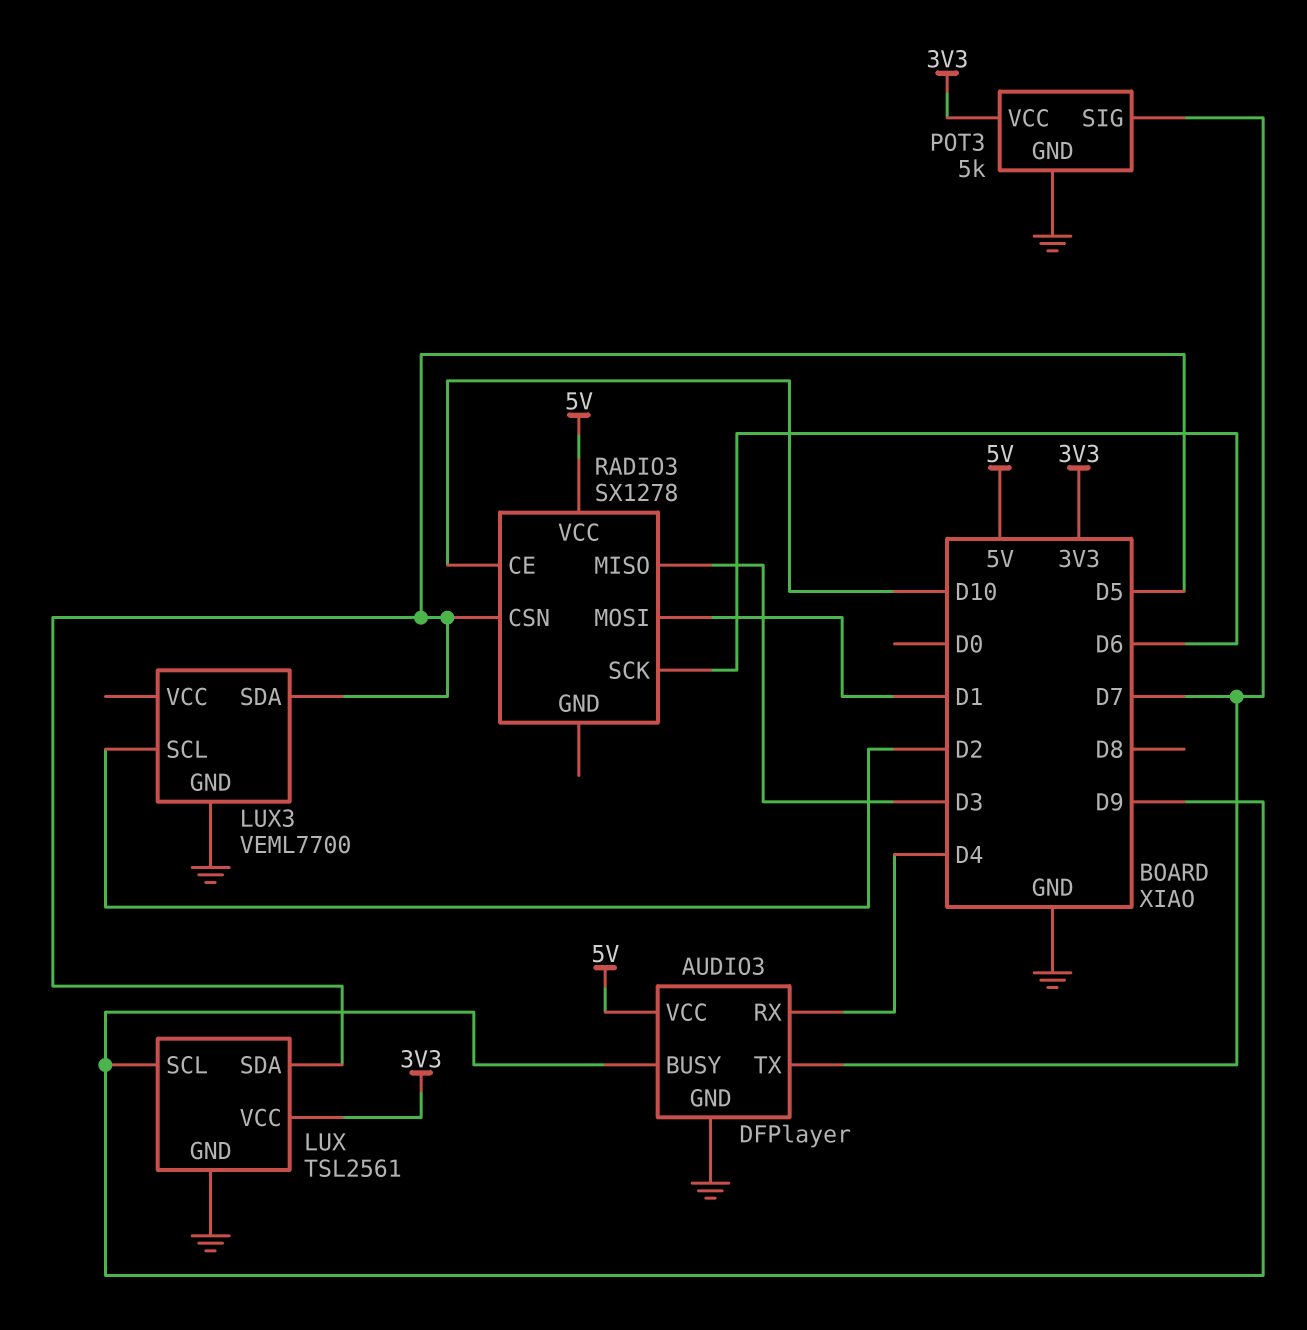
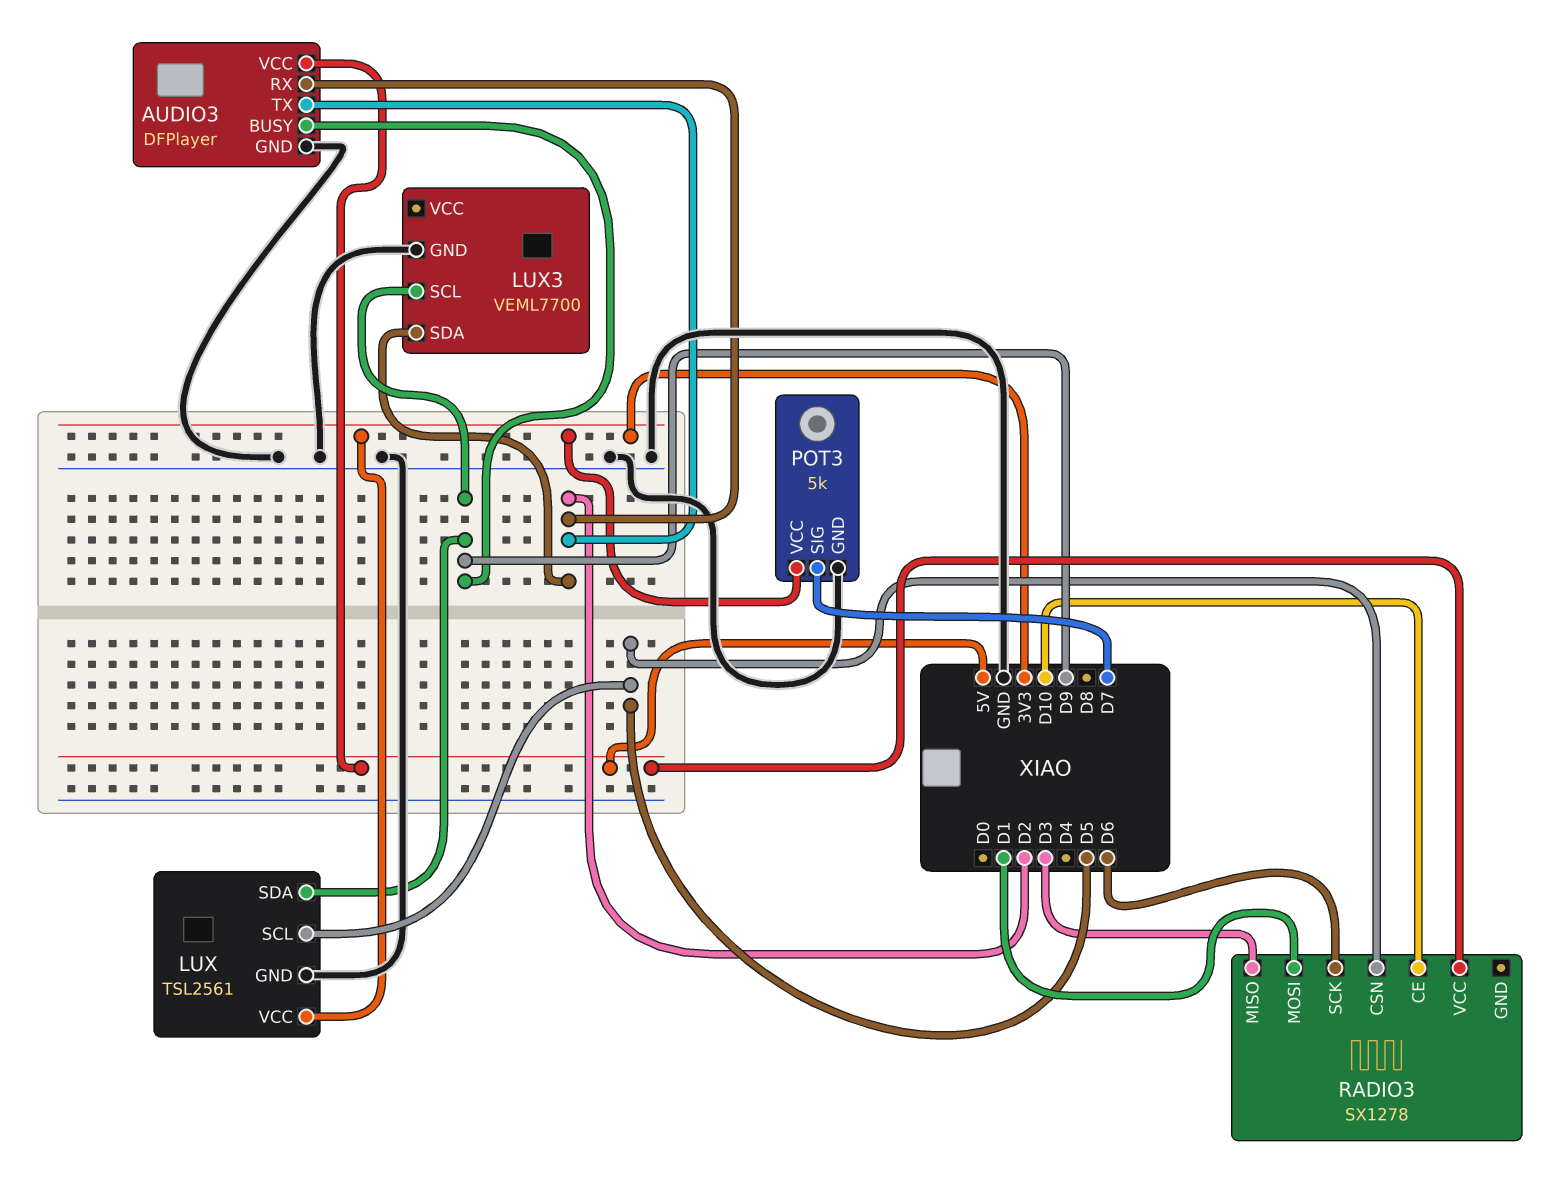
AUDIO3 pin RX: D4 -> D2
AUDIO3 pin TX: D7 -> D2
LUX pin SCL: D9 -> D5
LUX pin SDA: D5 -> D9
LUX3 pin SCL: D2 -> D9
LUX3 pin SDA: D5 -> D2

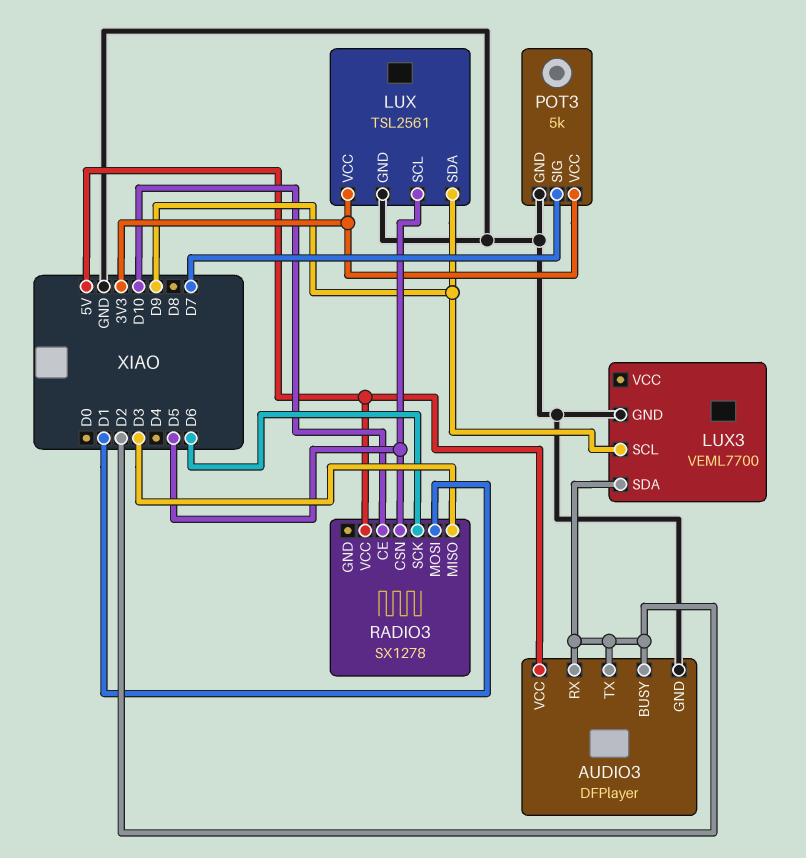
AUDIO3 pin BUSY: D9 -> D2

